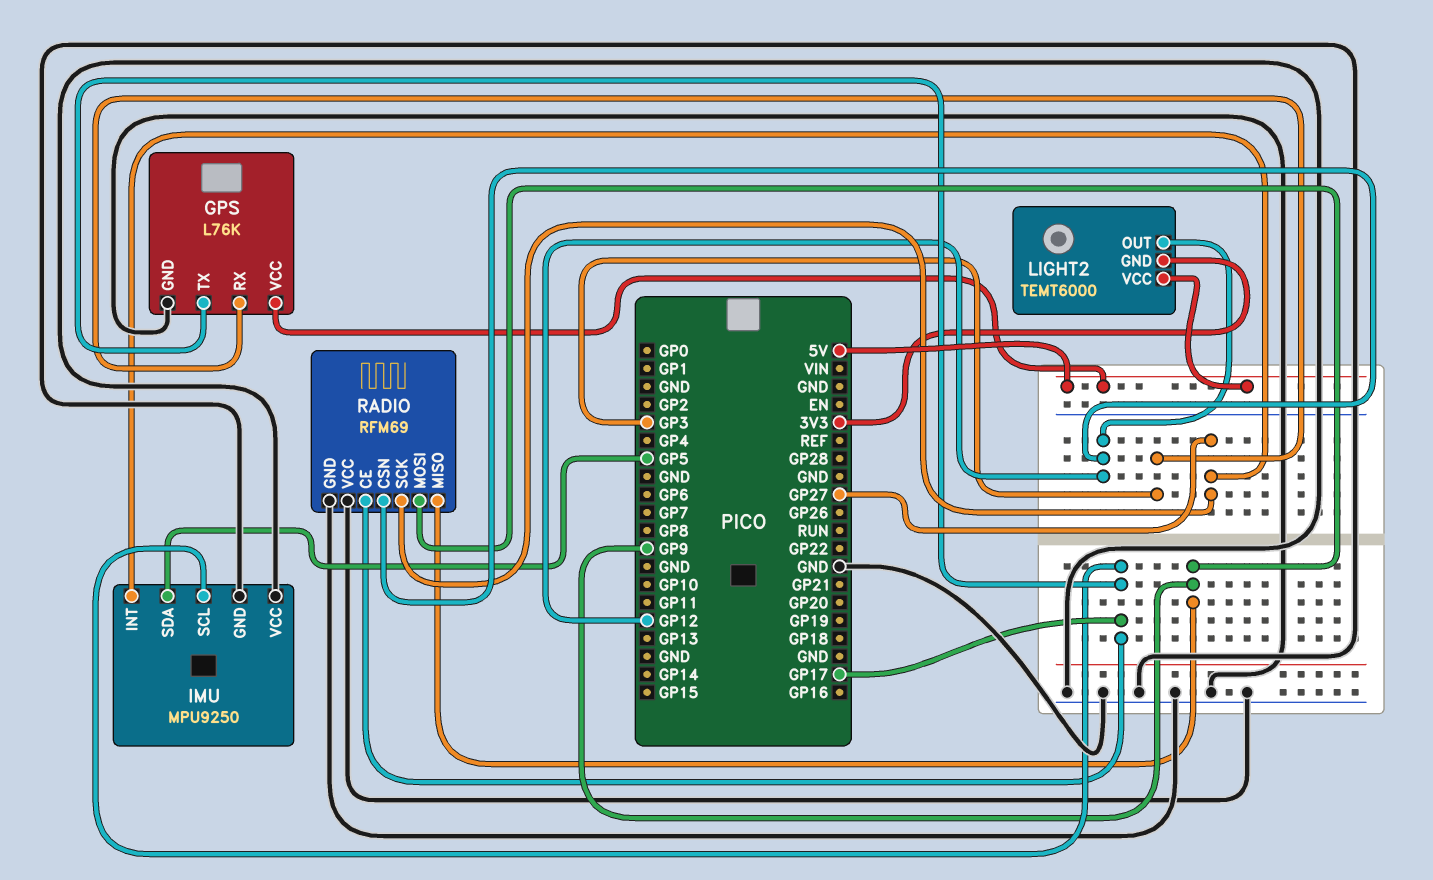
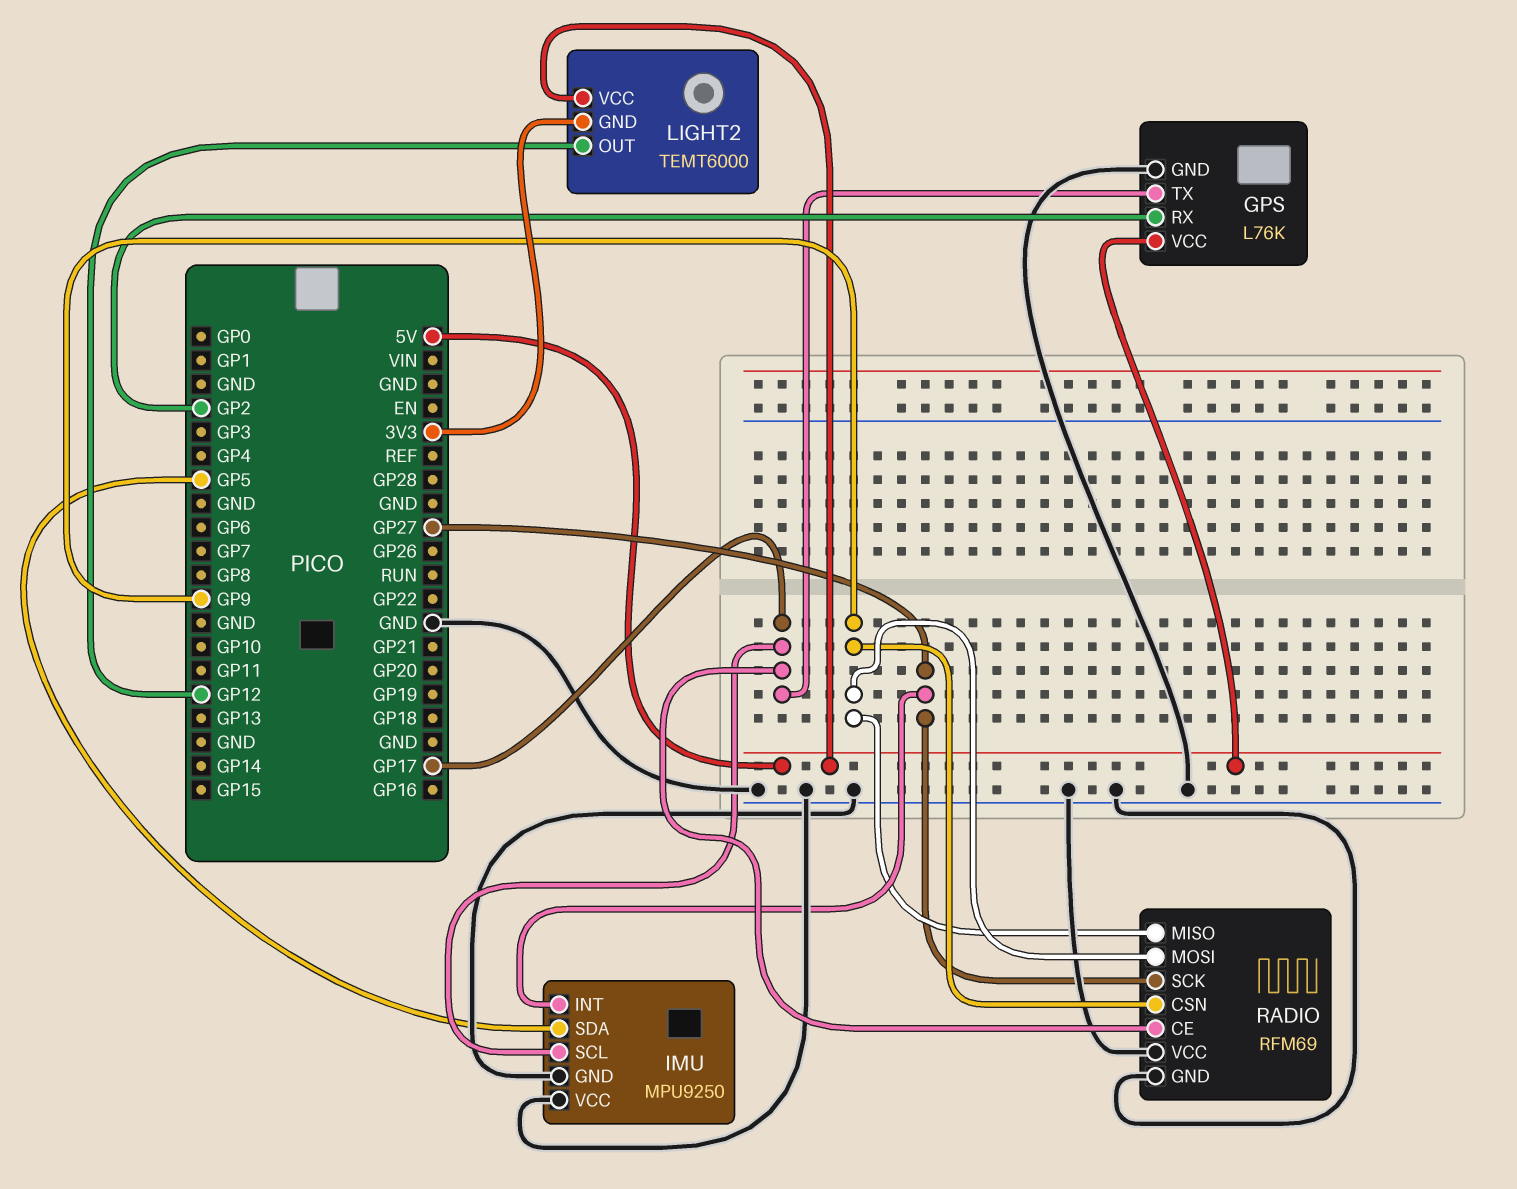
GPS pin RX: GP3 -> GP2
RADIO pin CSN: GP12 -> GP9

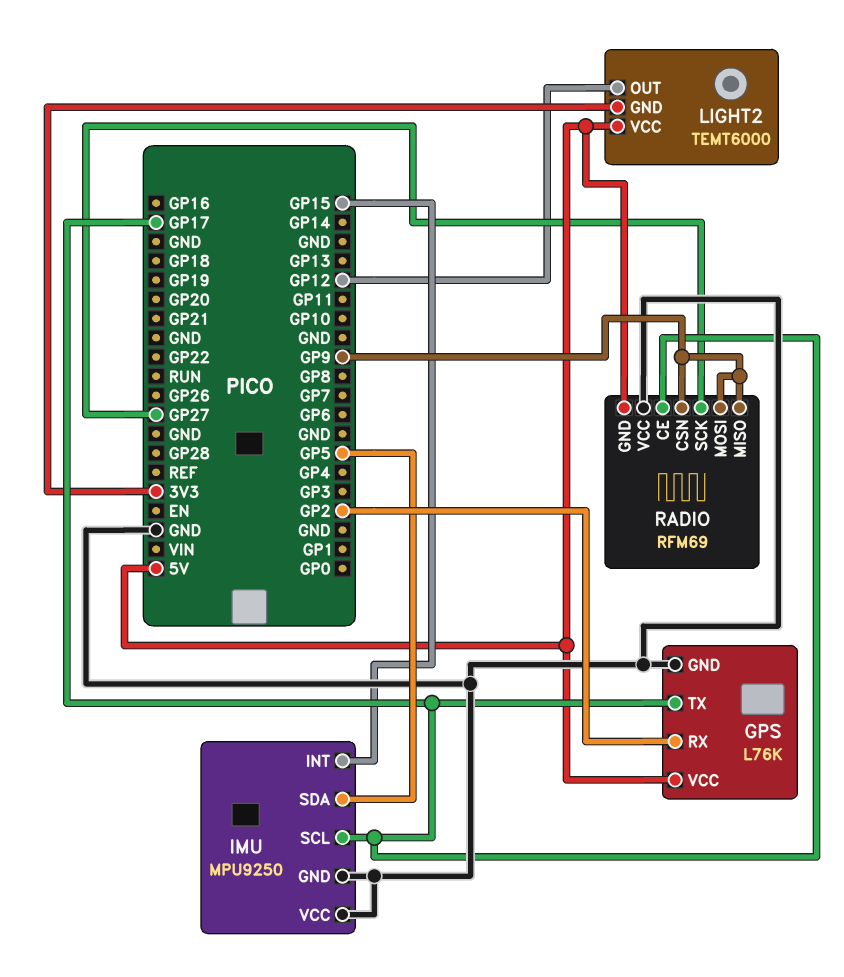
IMU pin INT: GP27 -> GP15
RADIO pin GND: GND -> 5V

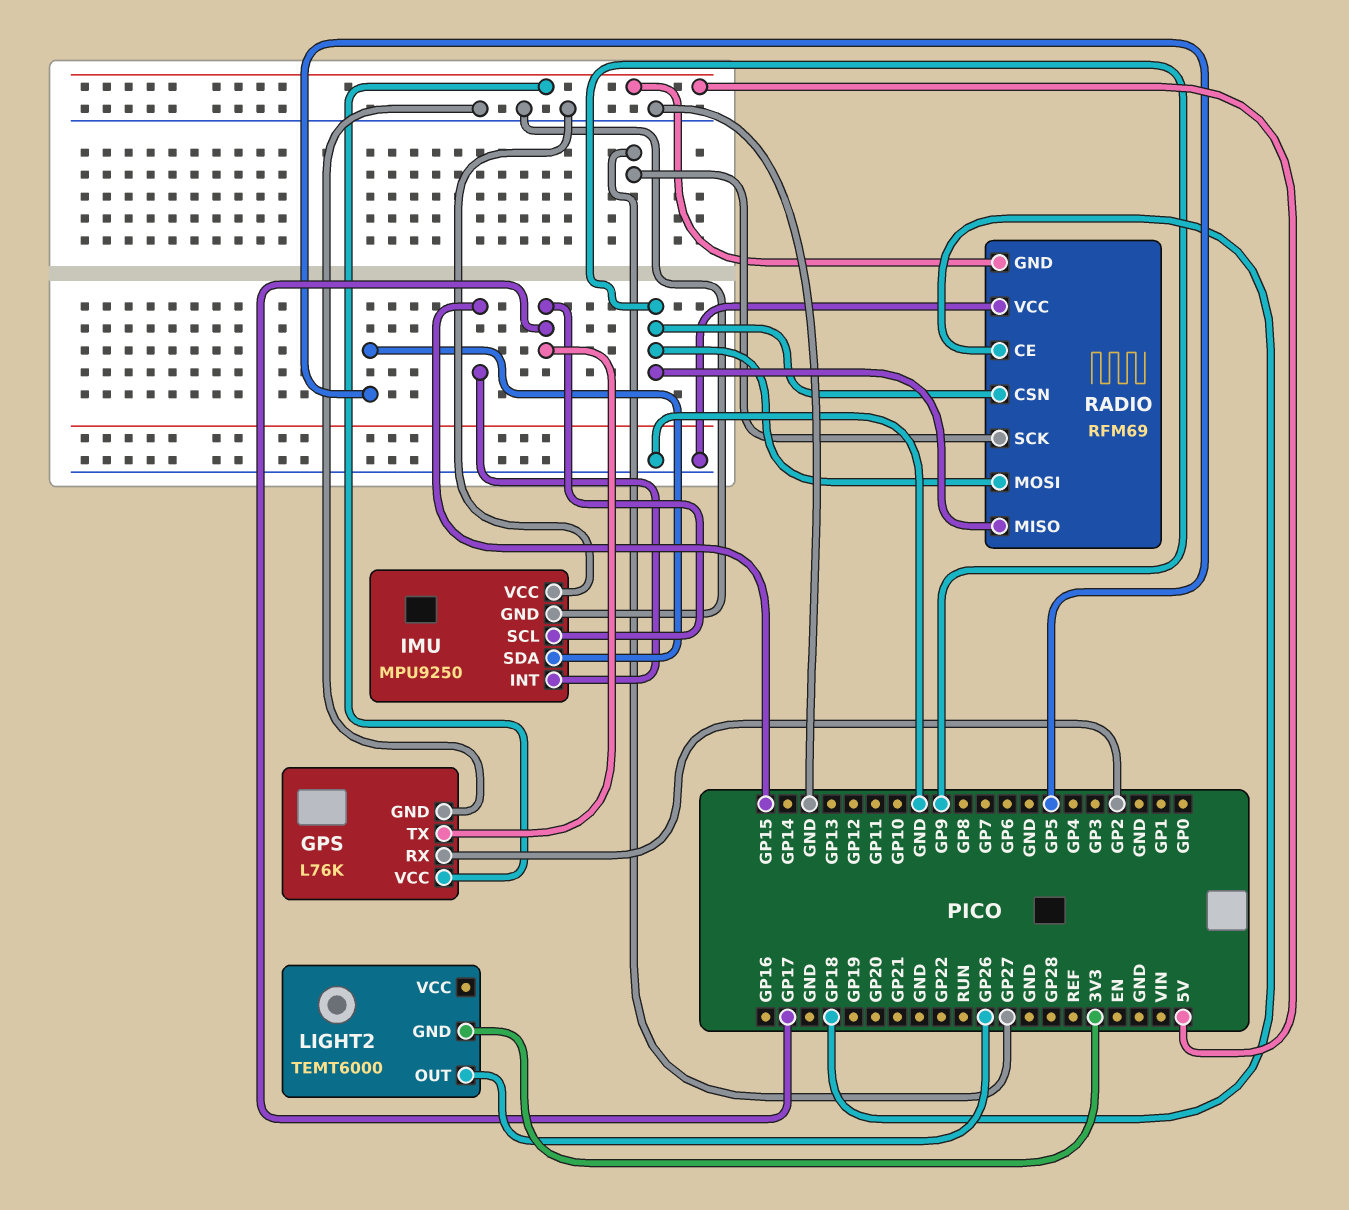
LIGHT2 pin OUT: GP12 -> GP26
LIGHT2 pin VCC: 5V -> none
RADIO pin CE: GP17 -> GP18

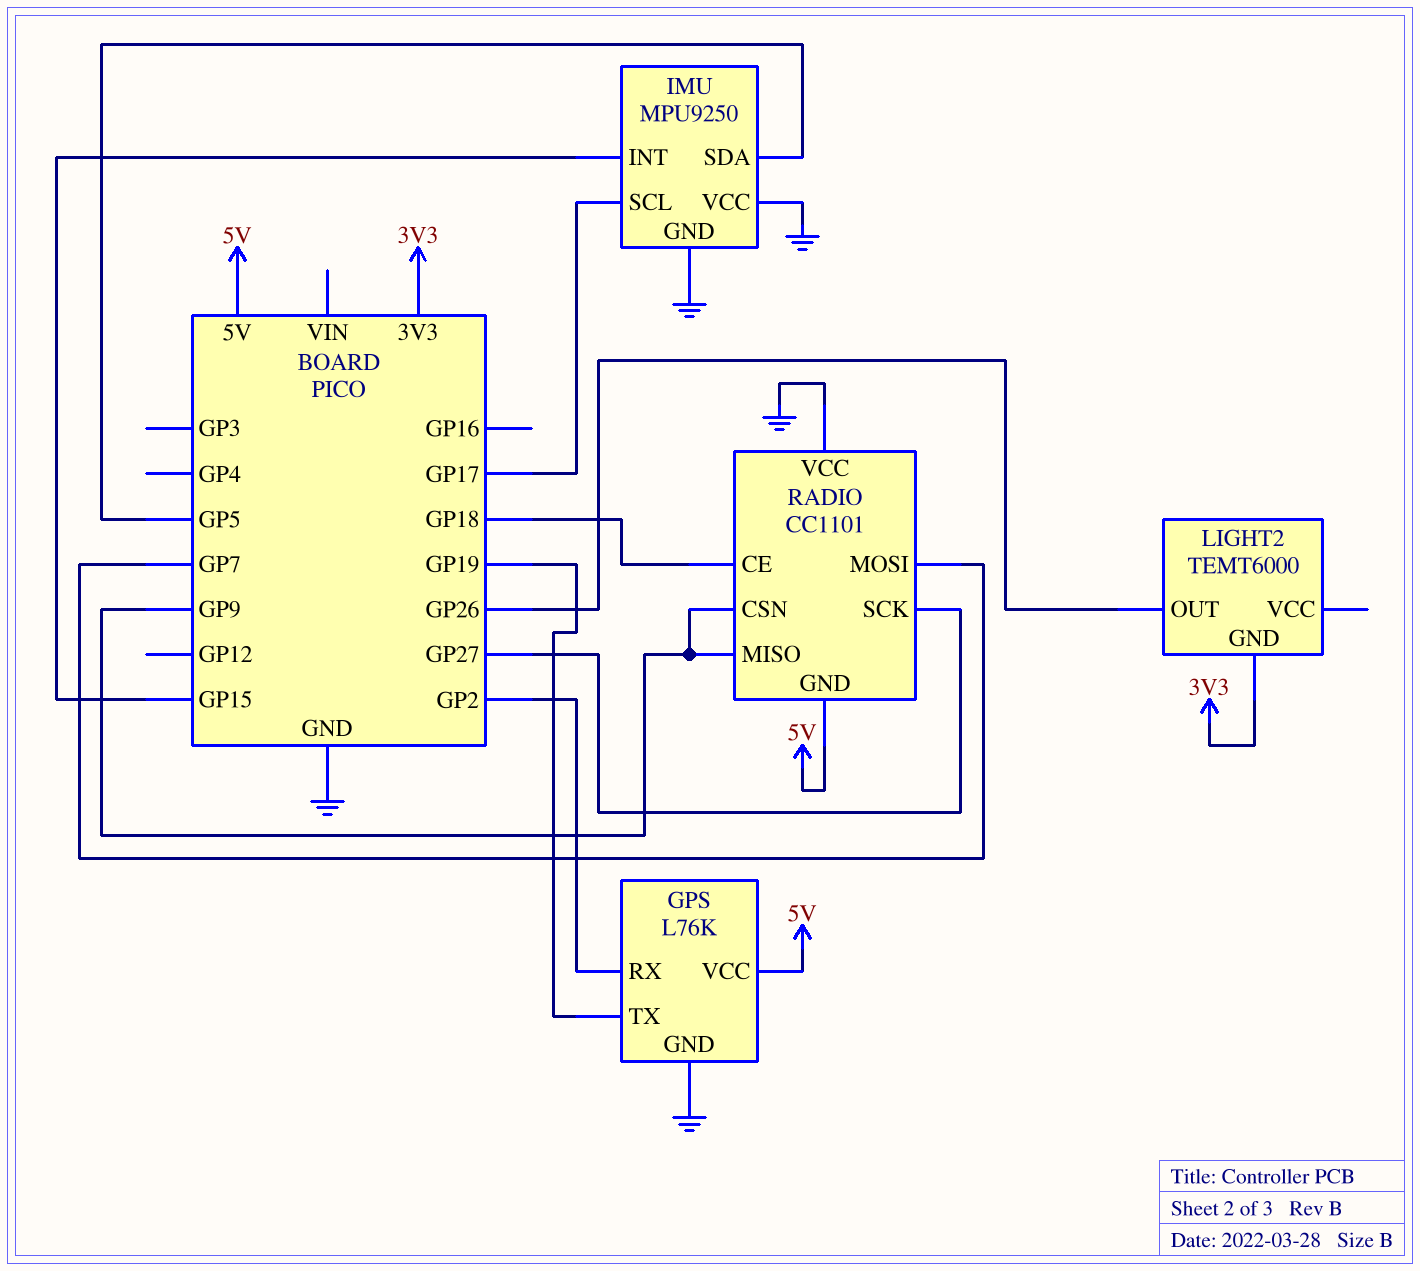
GPS pin TX: GP17 -> GP19
RADIO: RFM69 -> CC1101
RADIO pin MOSI: GP9 -> GP7

